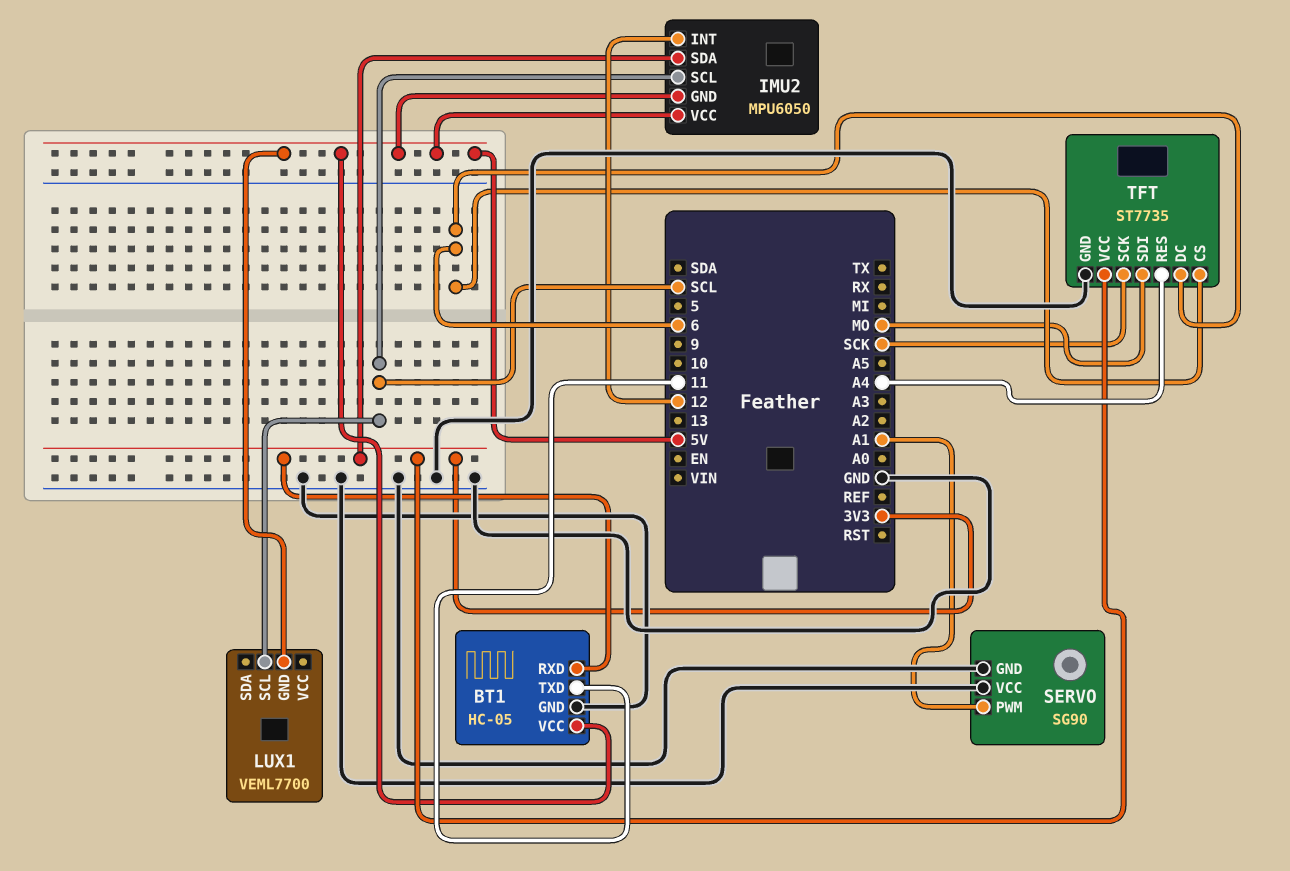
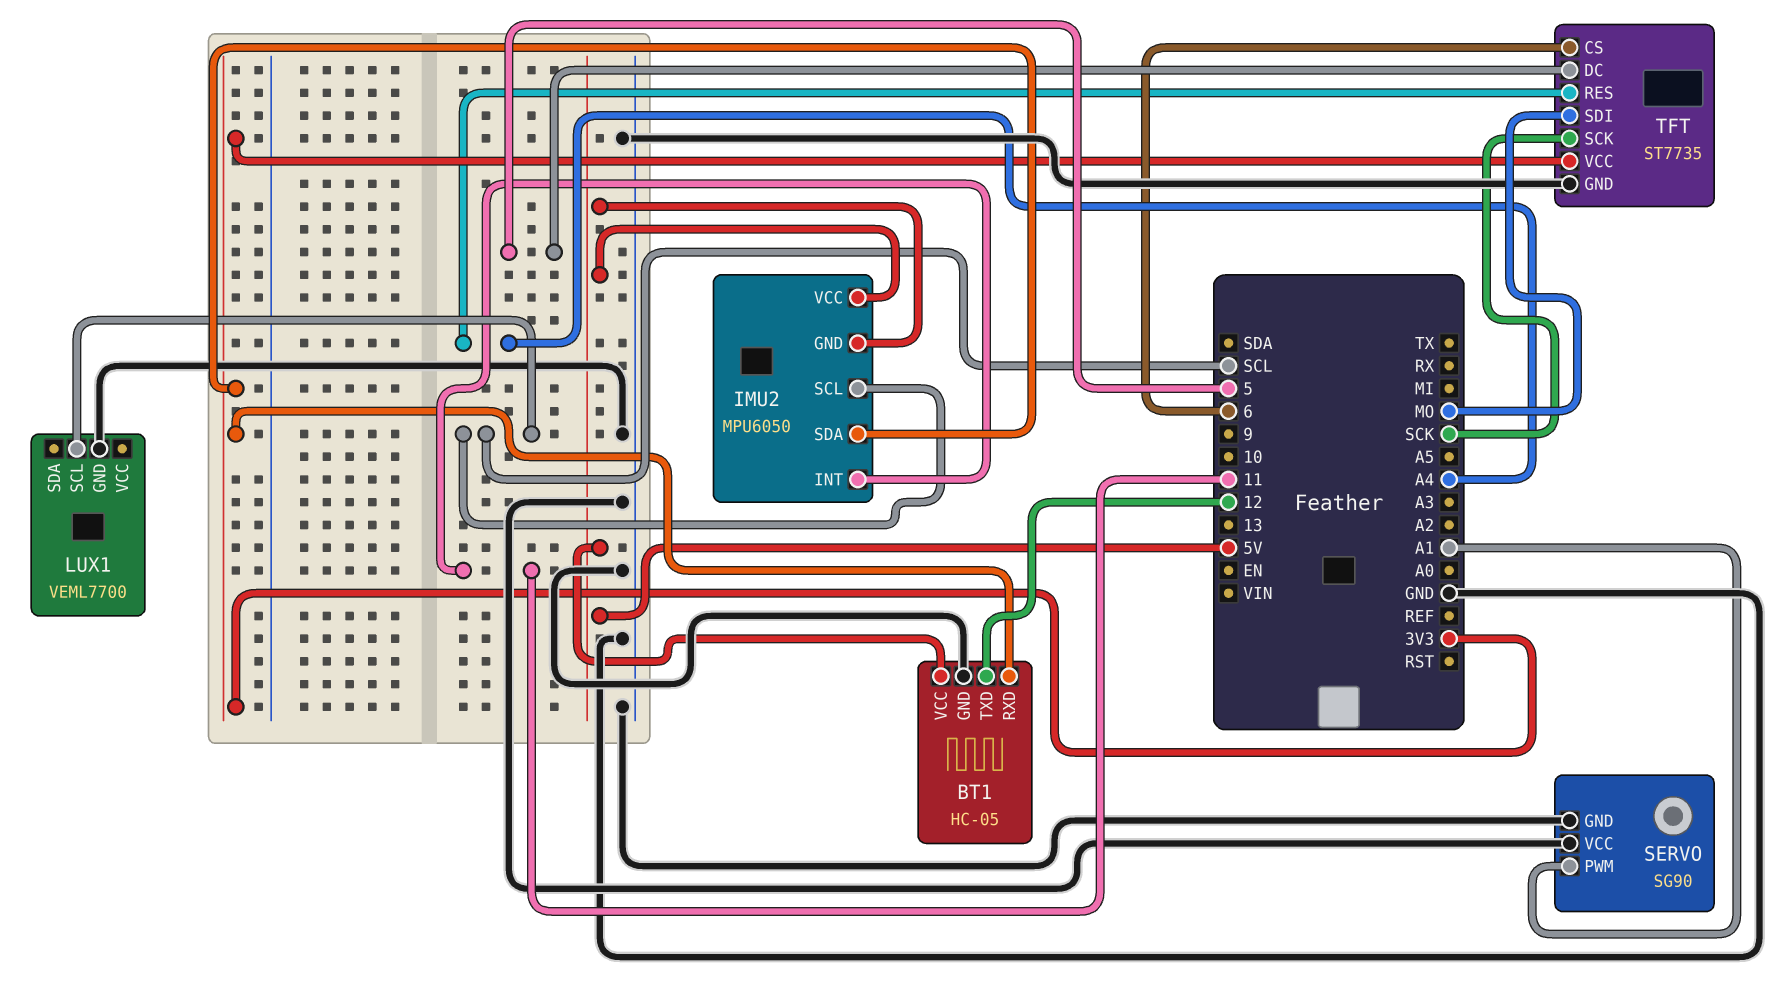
BT1 pin TXD: 11 -> 12
IMU2 pin INT: 12 -> 11
LUX1 pin GND: 5V -> GND
TFT pin DC: 6 -> 5

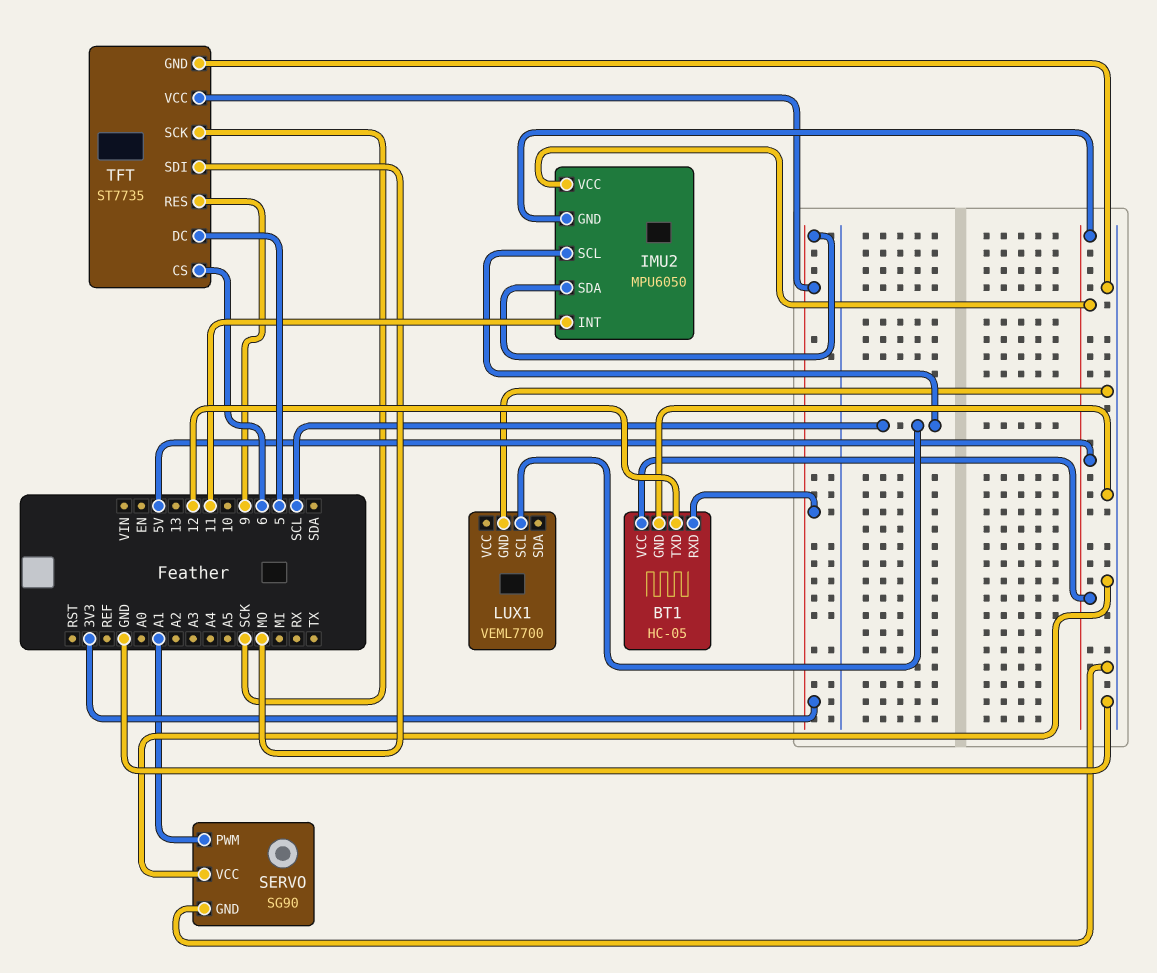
TFT pin RES: A4 -> 9

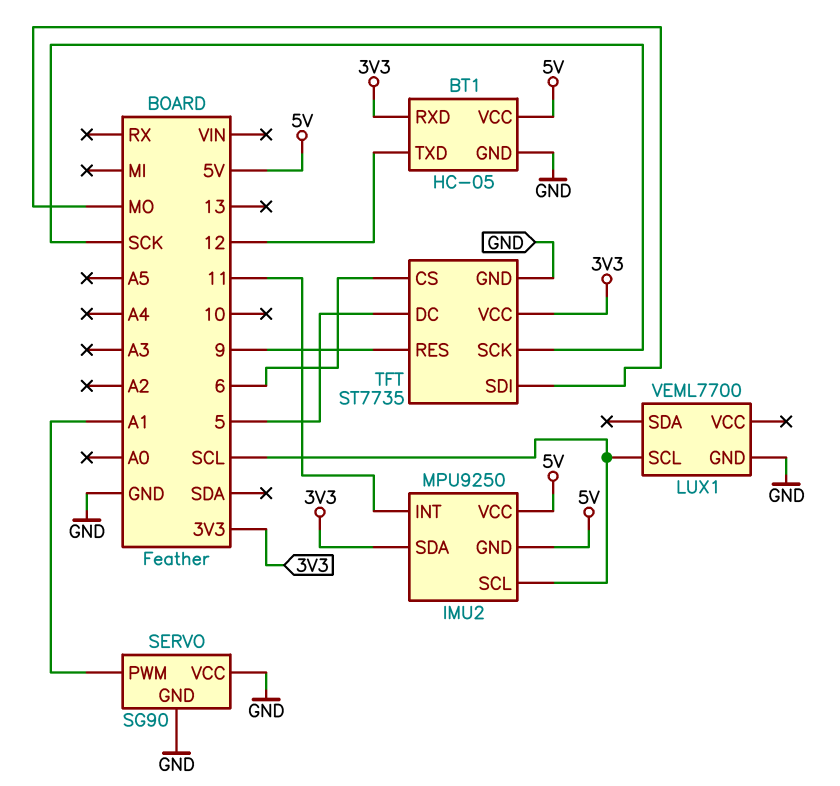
IMU2: MPU6050 -> MPU9250

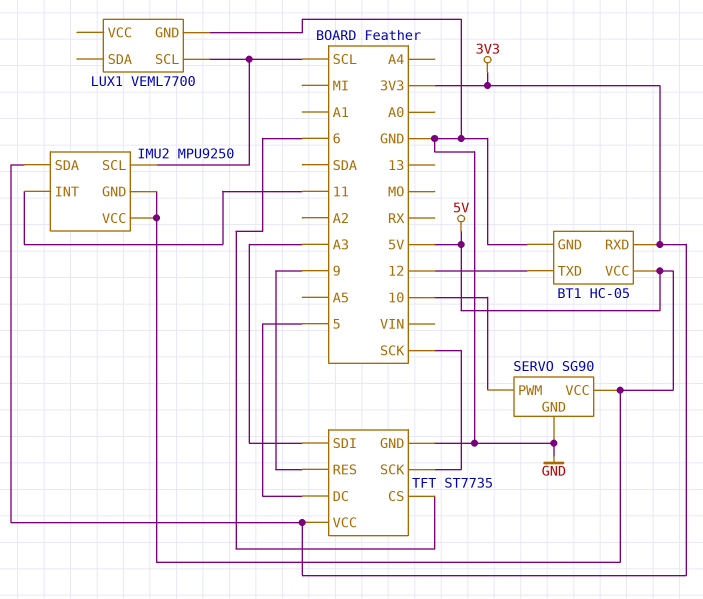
SERVO pin PWM: A1 -> 10
SERVO pin VCC: GND -> 5V
TFT pin SDI: MO -> A3

